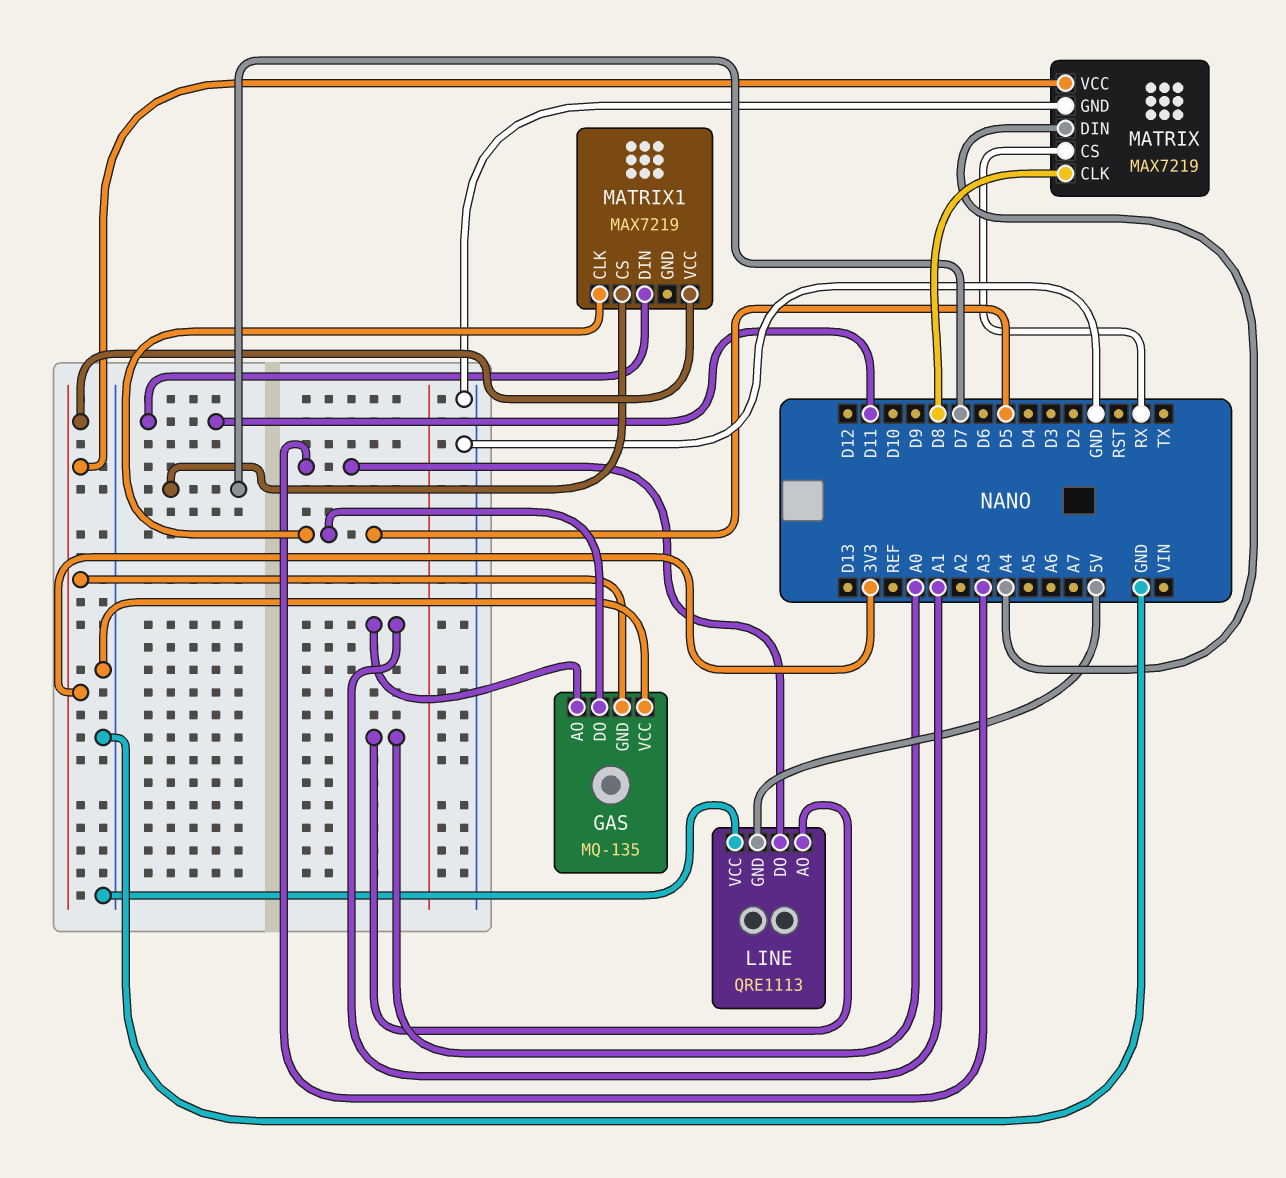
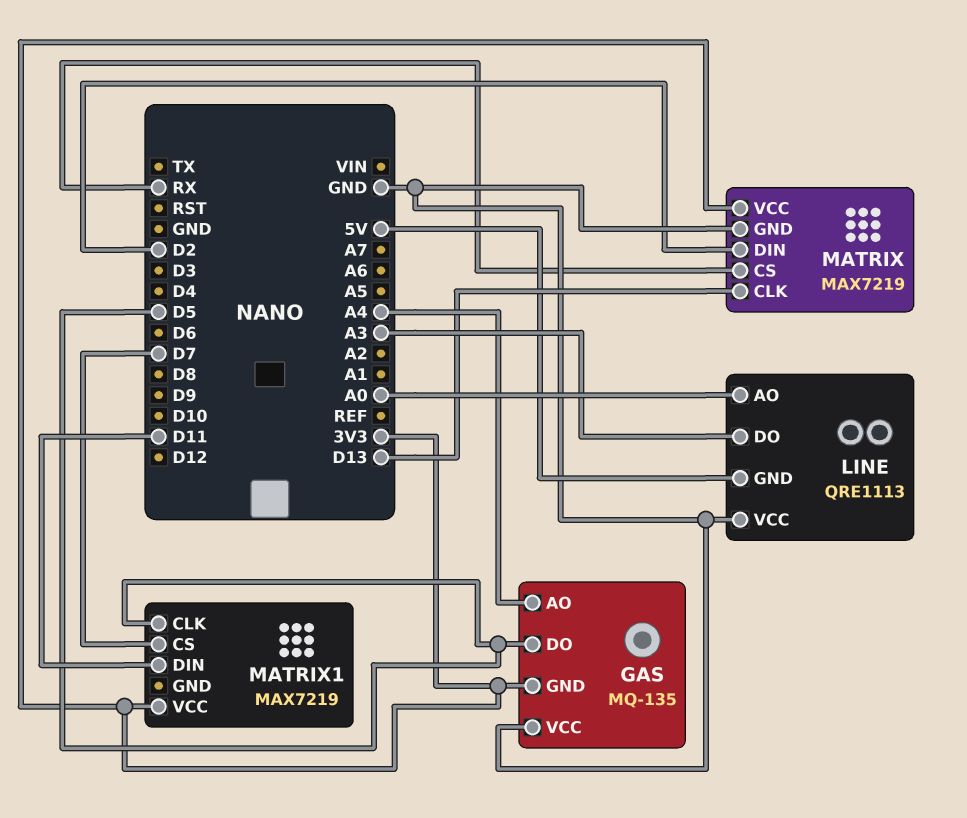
GAS pin AO: A1 -> A4
MATRIX pin CLK: D8 -> D13
MATRIX pin DIN: A4 -> D2

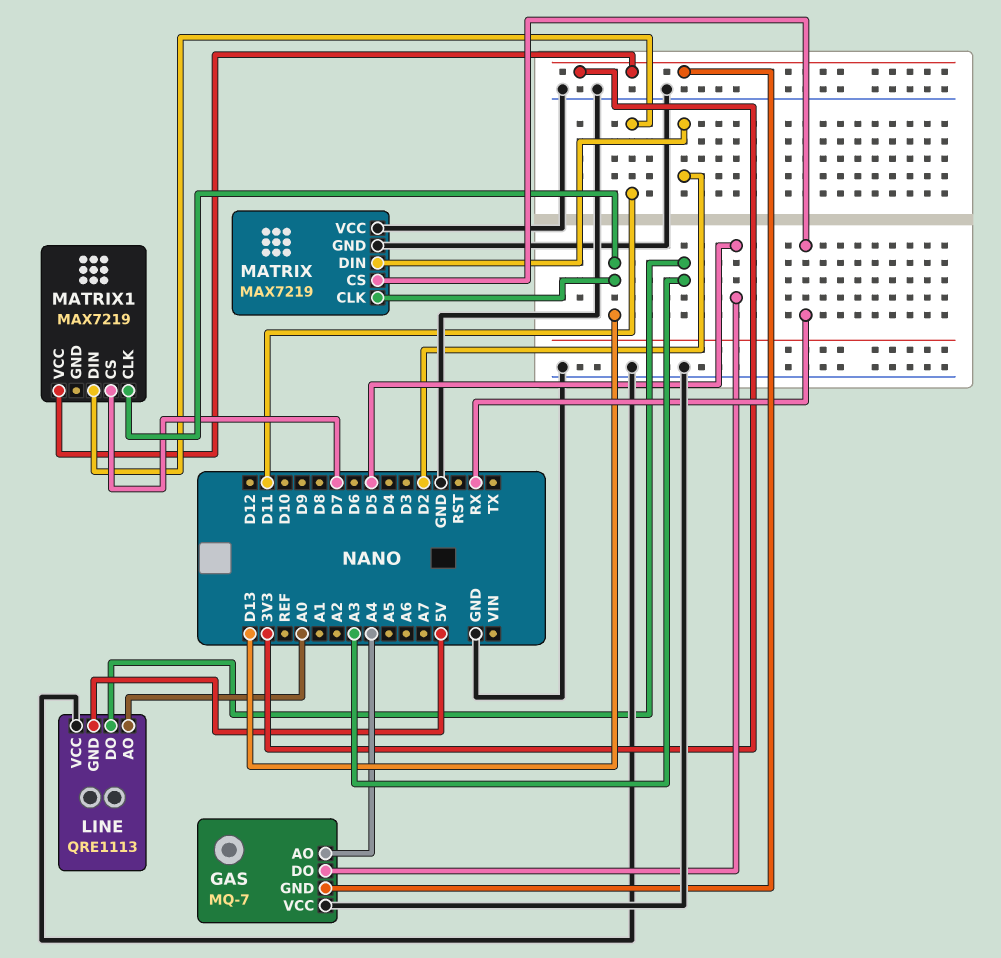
GAS: MQ-135 -> MQ-7
MATRIX pin VCC: 3V3 -> GND
MATRIX1 pin CLK: D5 -> D13

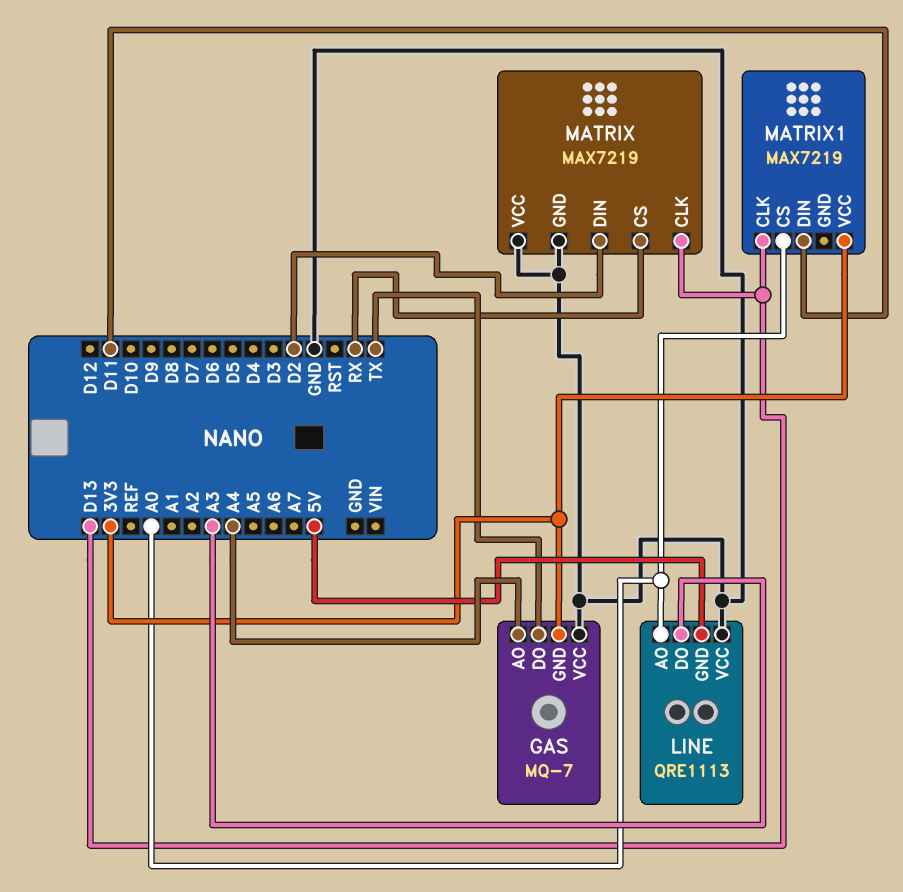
GAS pin DO: D5 -> TX
MATRIX1 pin CS: D7 -> A0

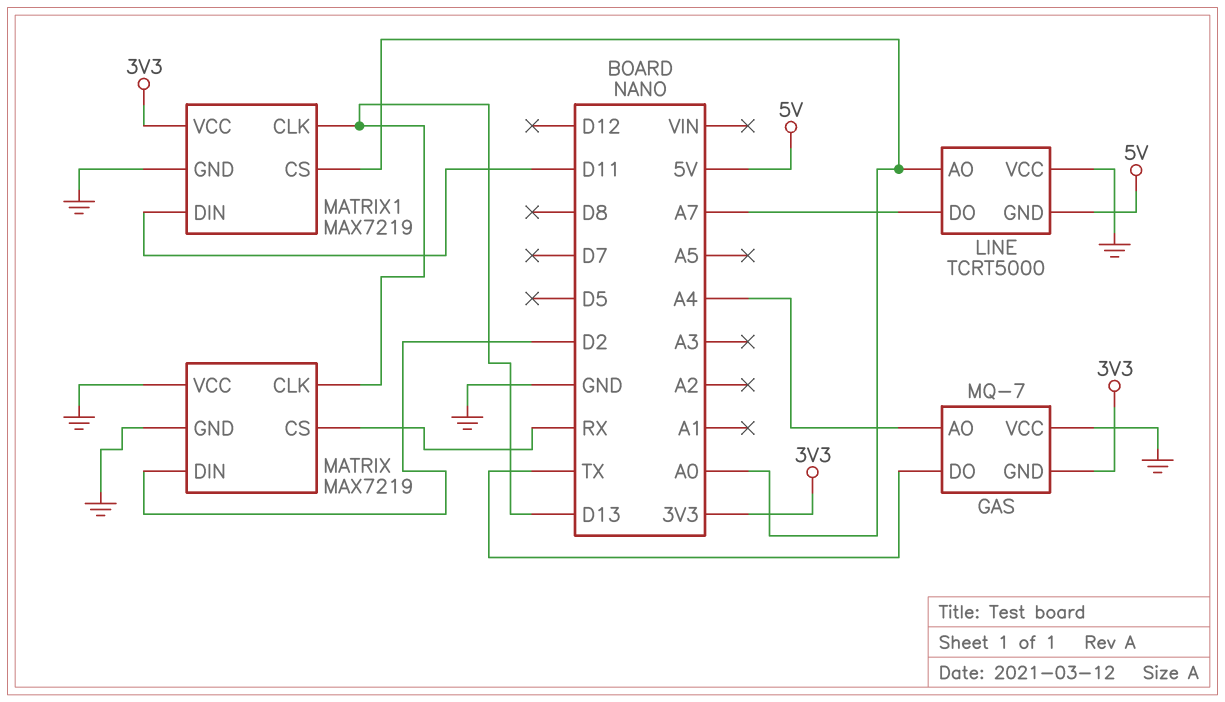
LINE: QRE1113 -> TCRT5000
LINE pin DO: A3 -> A7
MATRIX1 pin GND: none -> GND

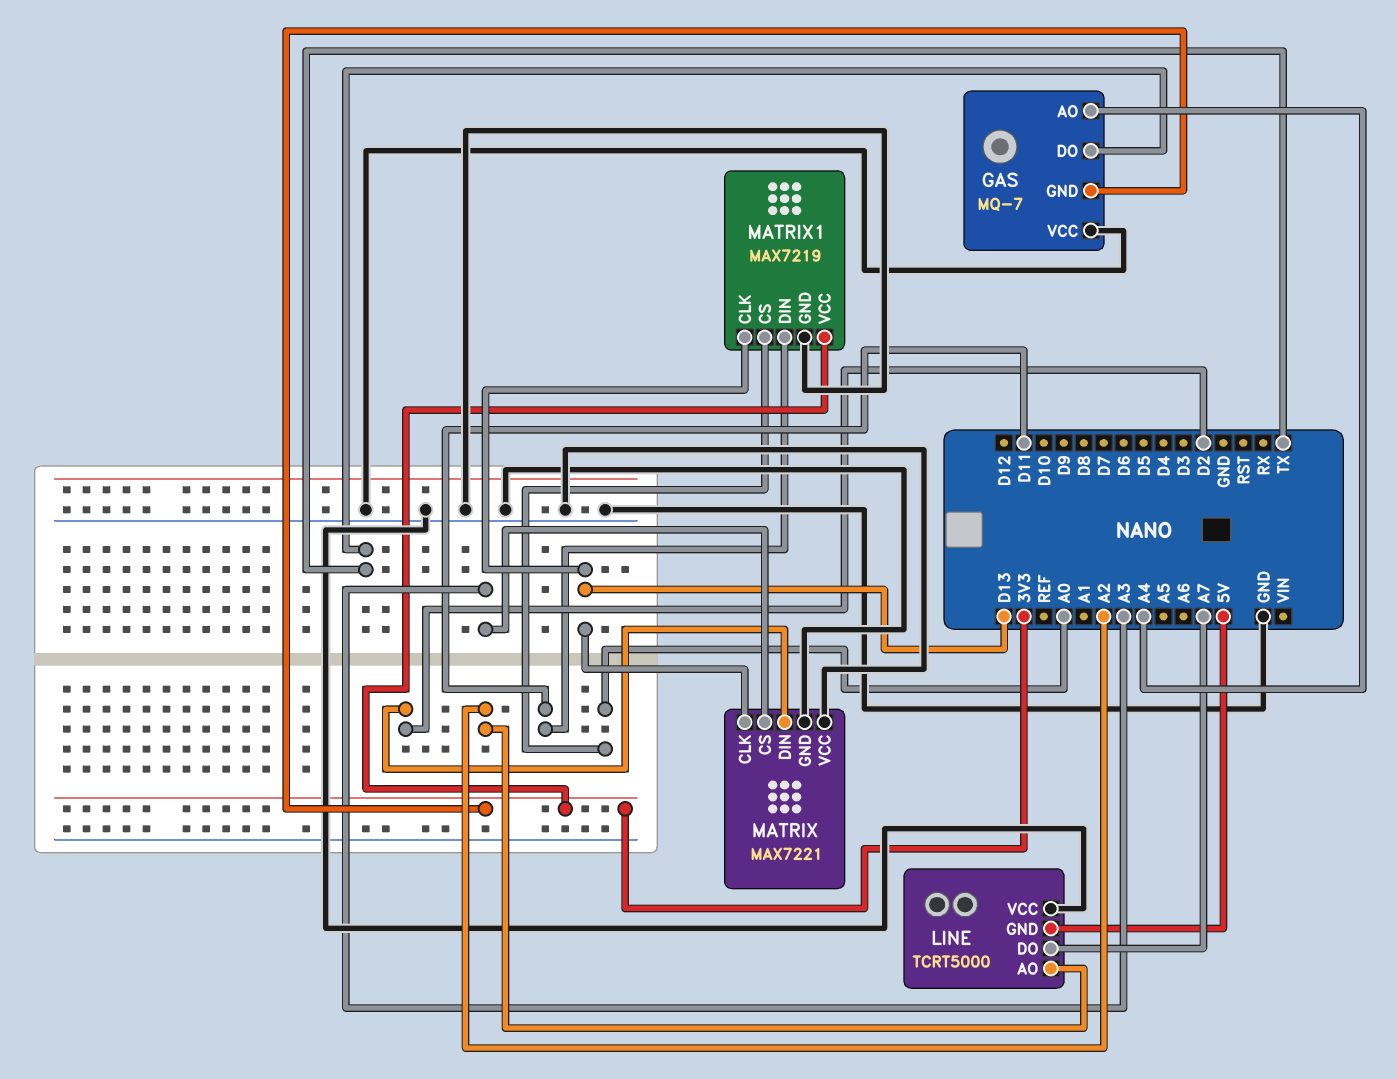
LINE pin AO: A0 -> A2
MATRIX: MAX7219 -> MAX7221
MATRIX pin CS: RX -> A3

